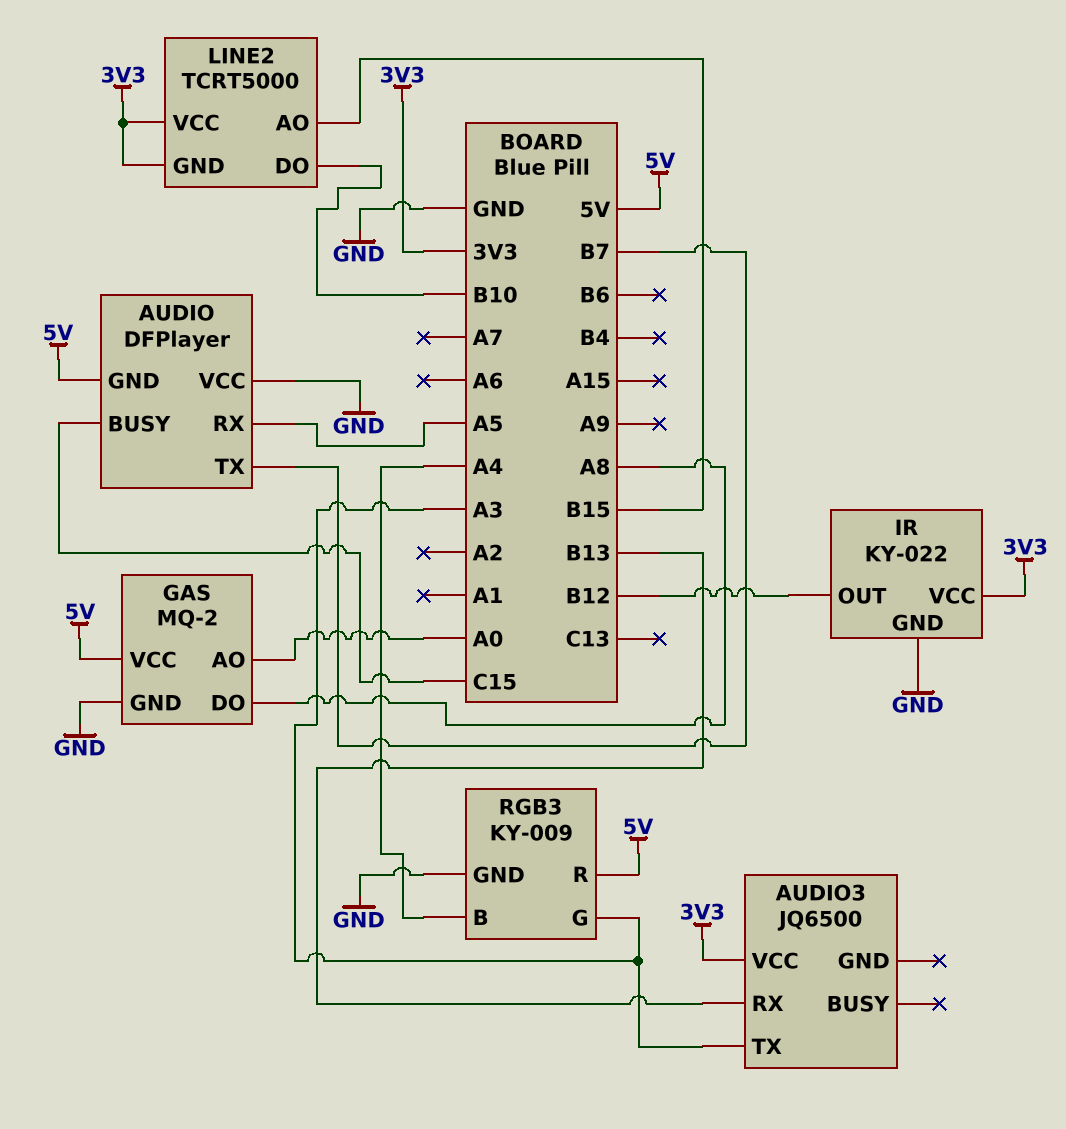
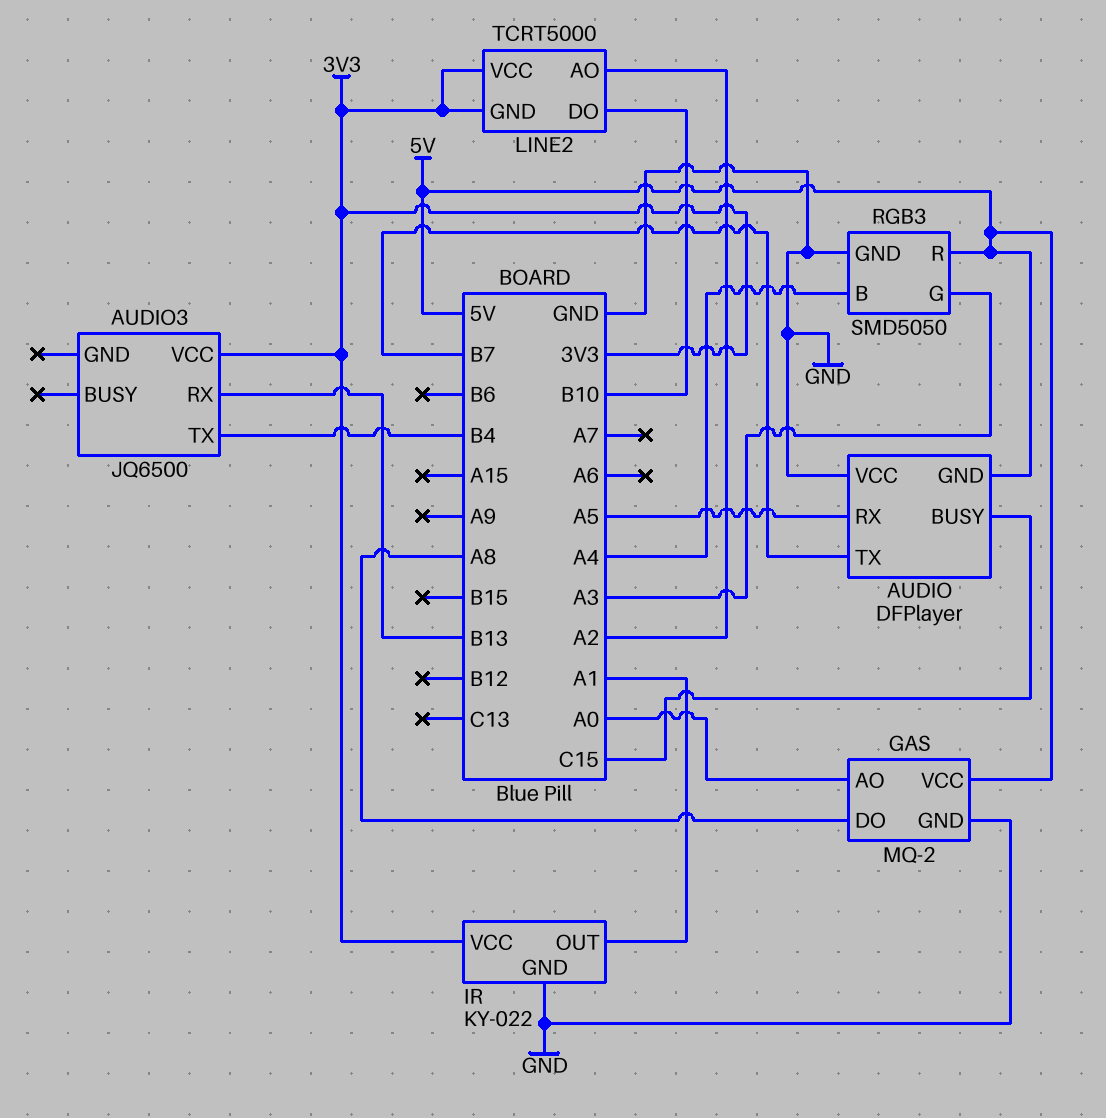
AUDIO3 pin TX: A3 -> B4
IR pin OUT: B12 -> A1
LINE2 pin AO: B15 -> A2
RGB3: KY-009 -> SMD5050

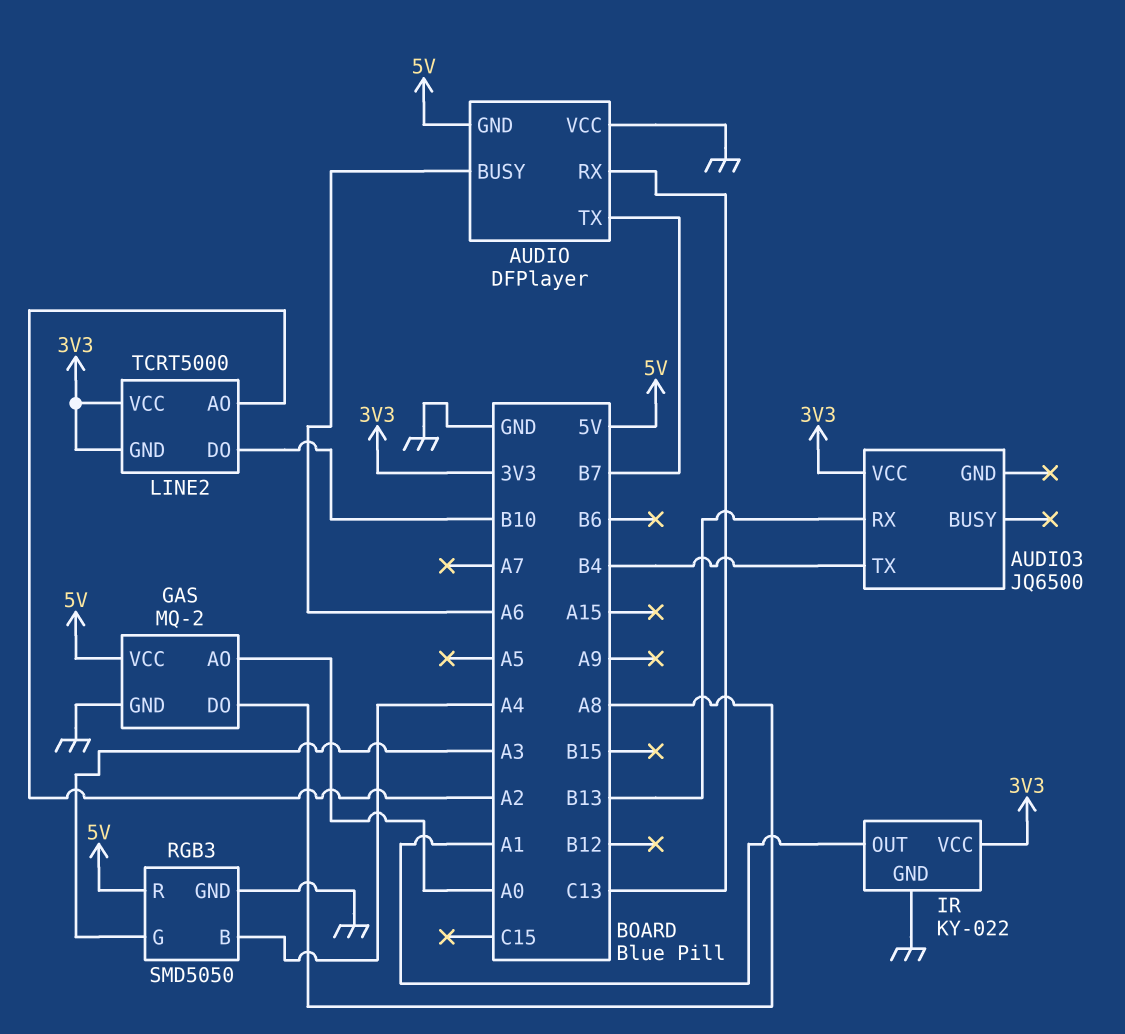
AUDIO pin BUSY: C15 -> A6
AUDIO pin RX: A5 -> C13

